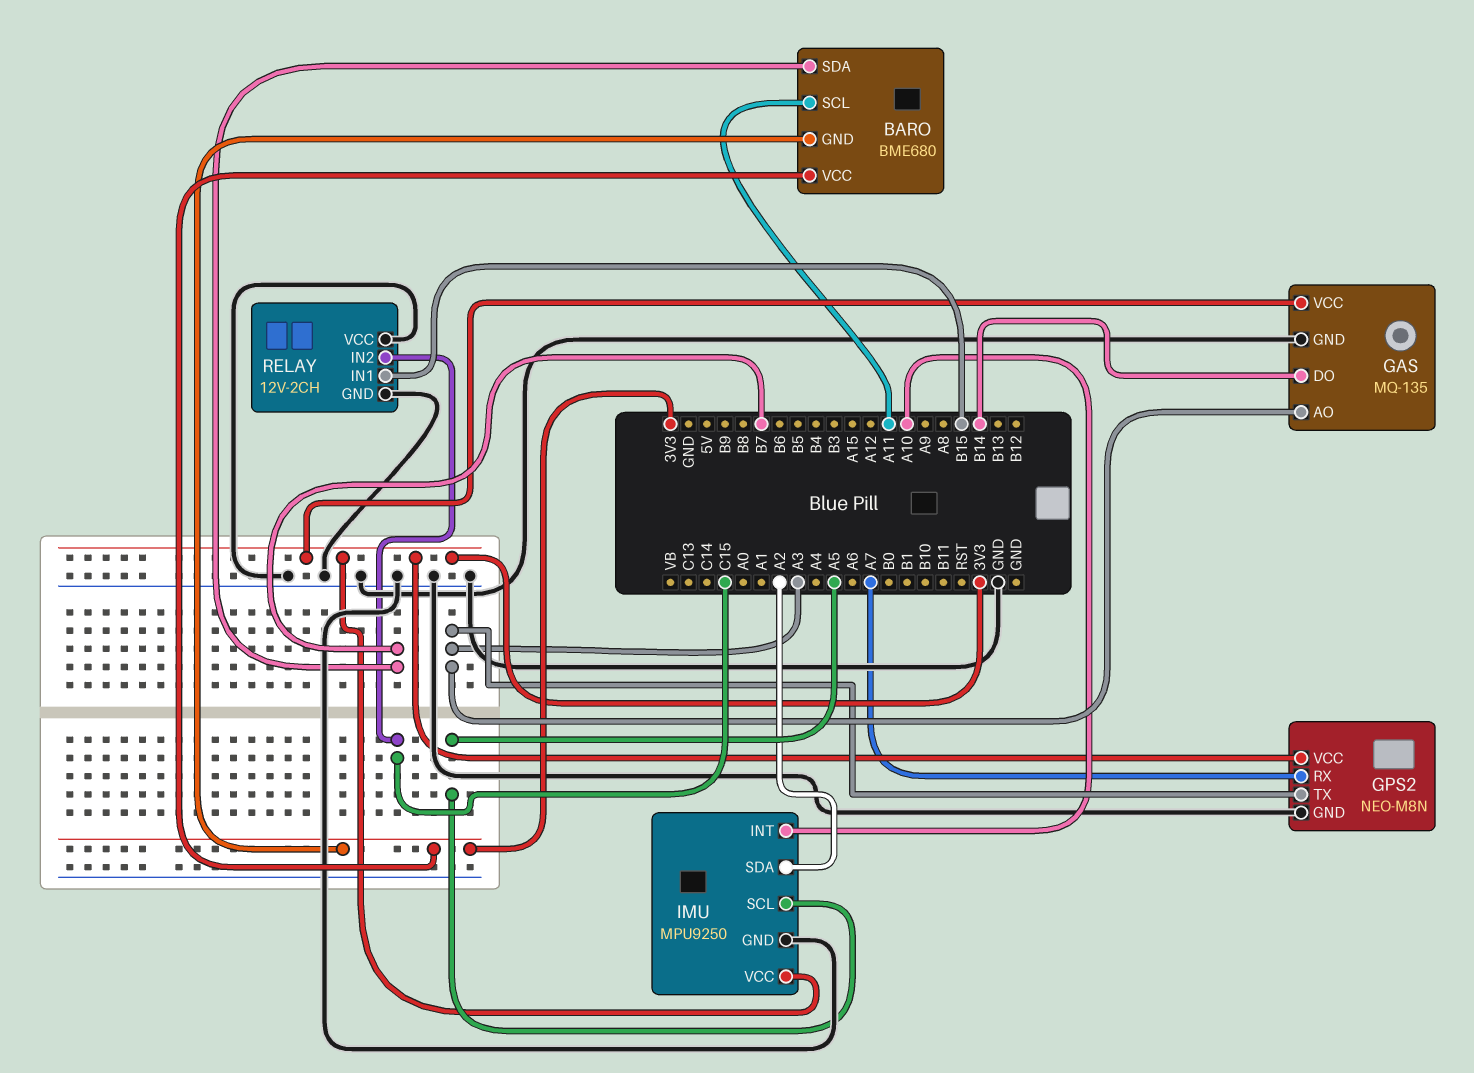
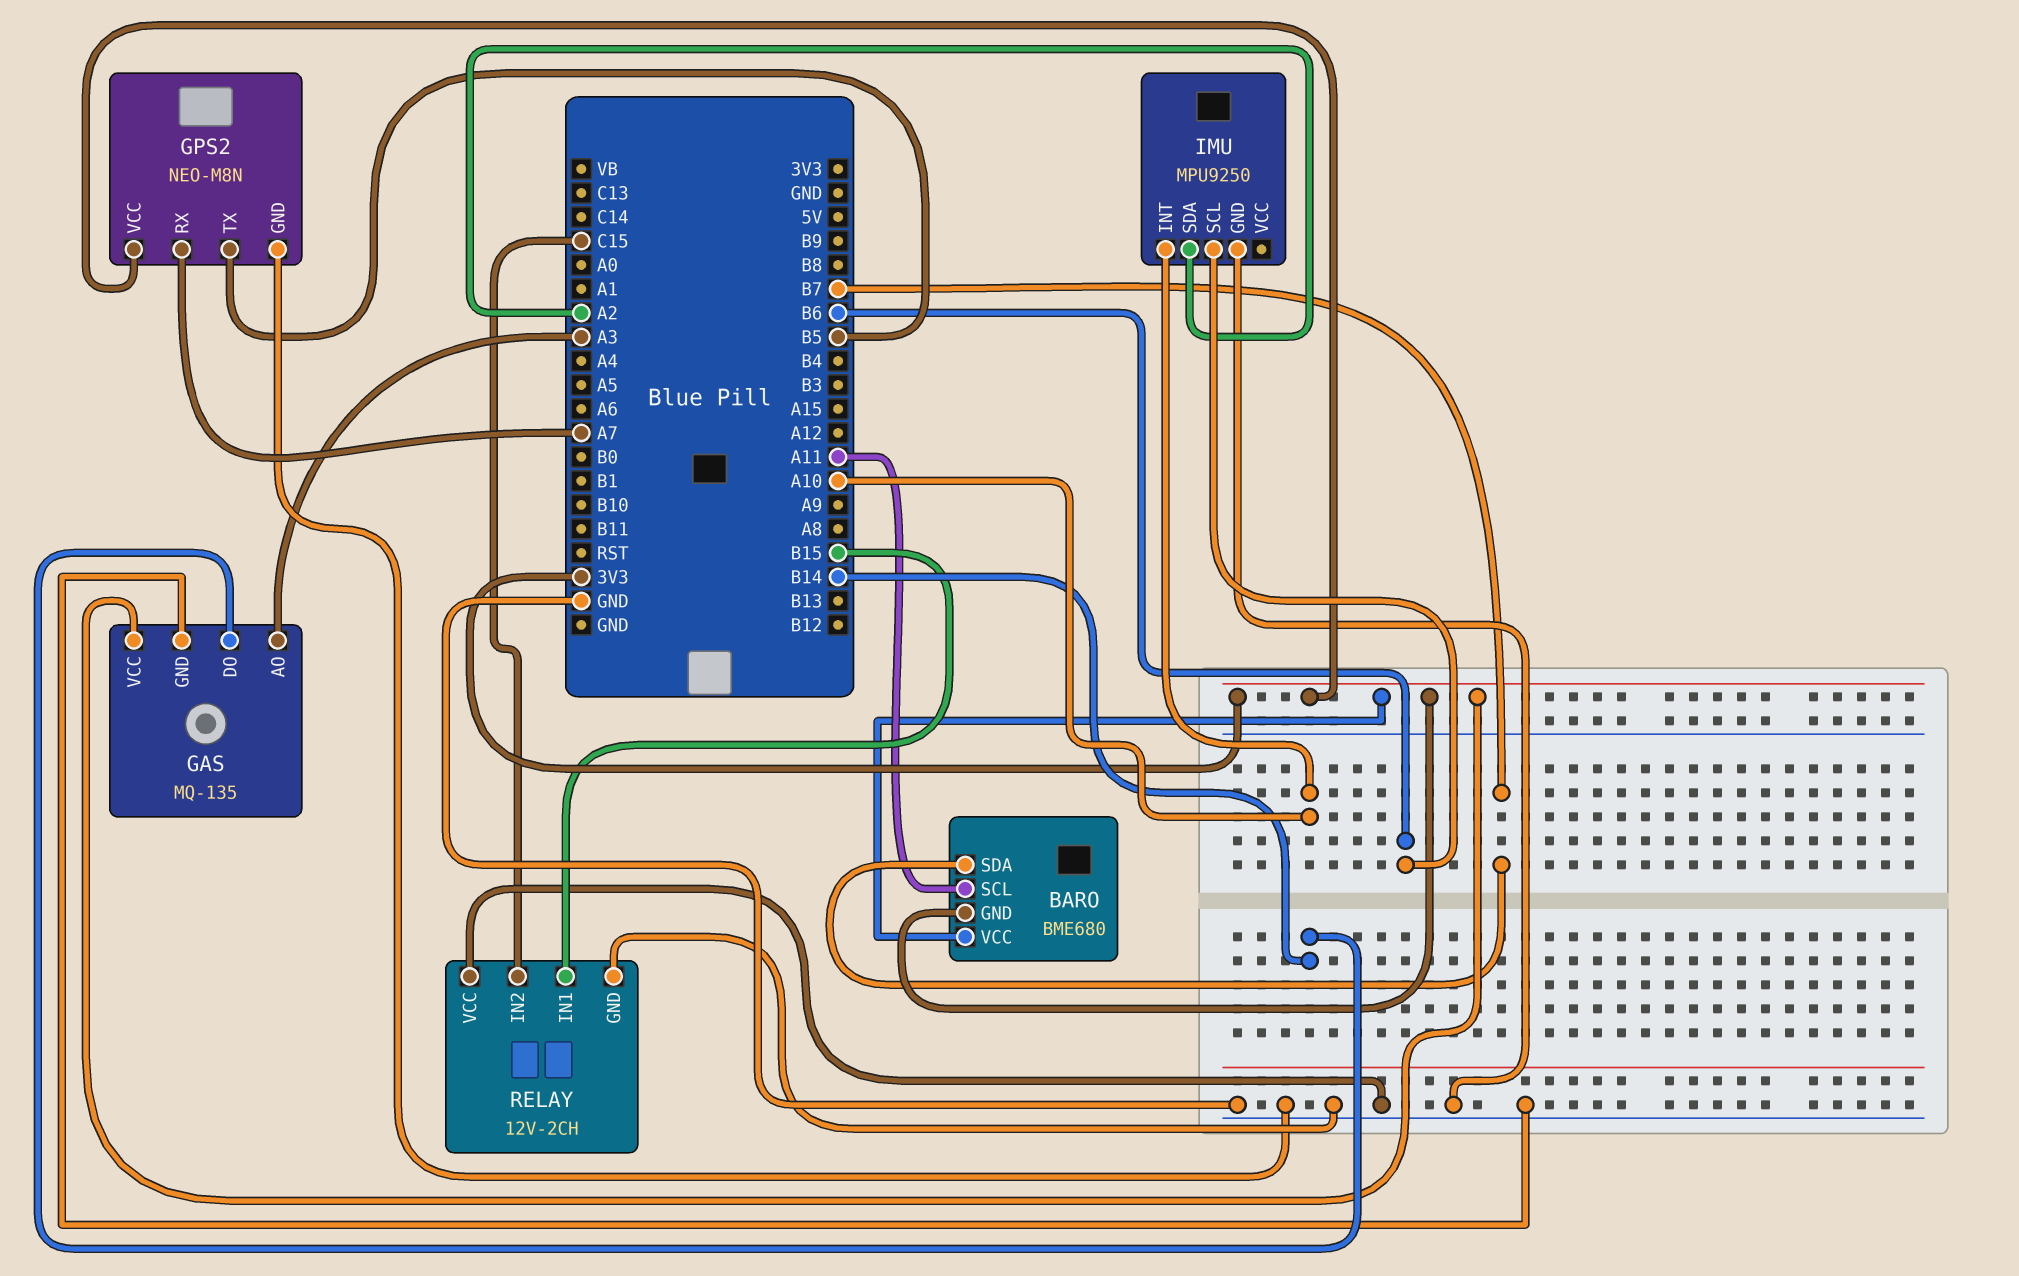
GPS2 pin TX: A3 -> B5
IMU pin SCL: A5 -> B6
IMU pin VCC: 3V3 -> none

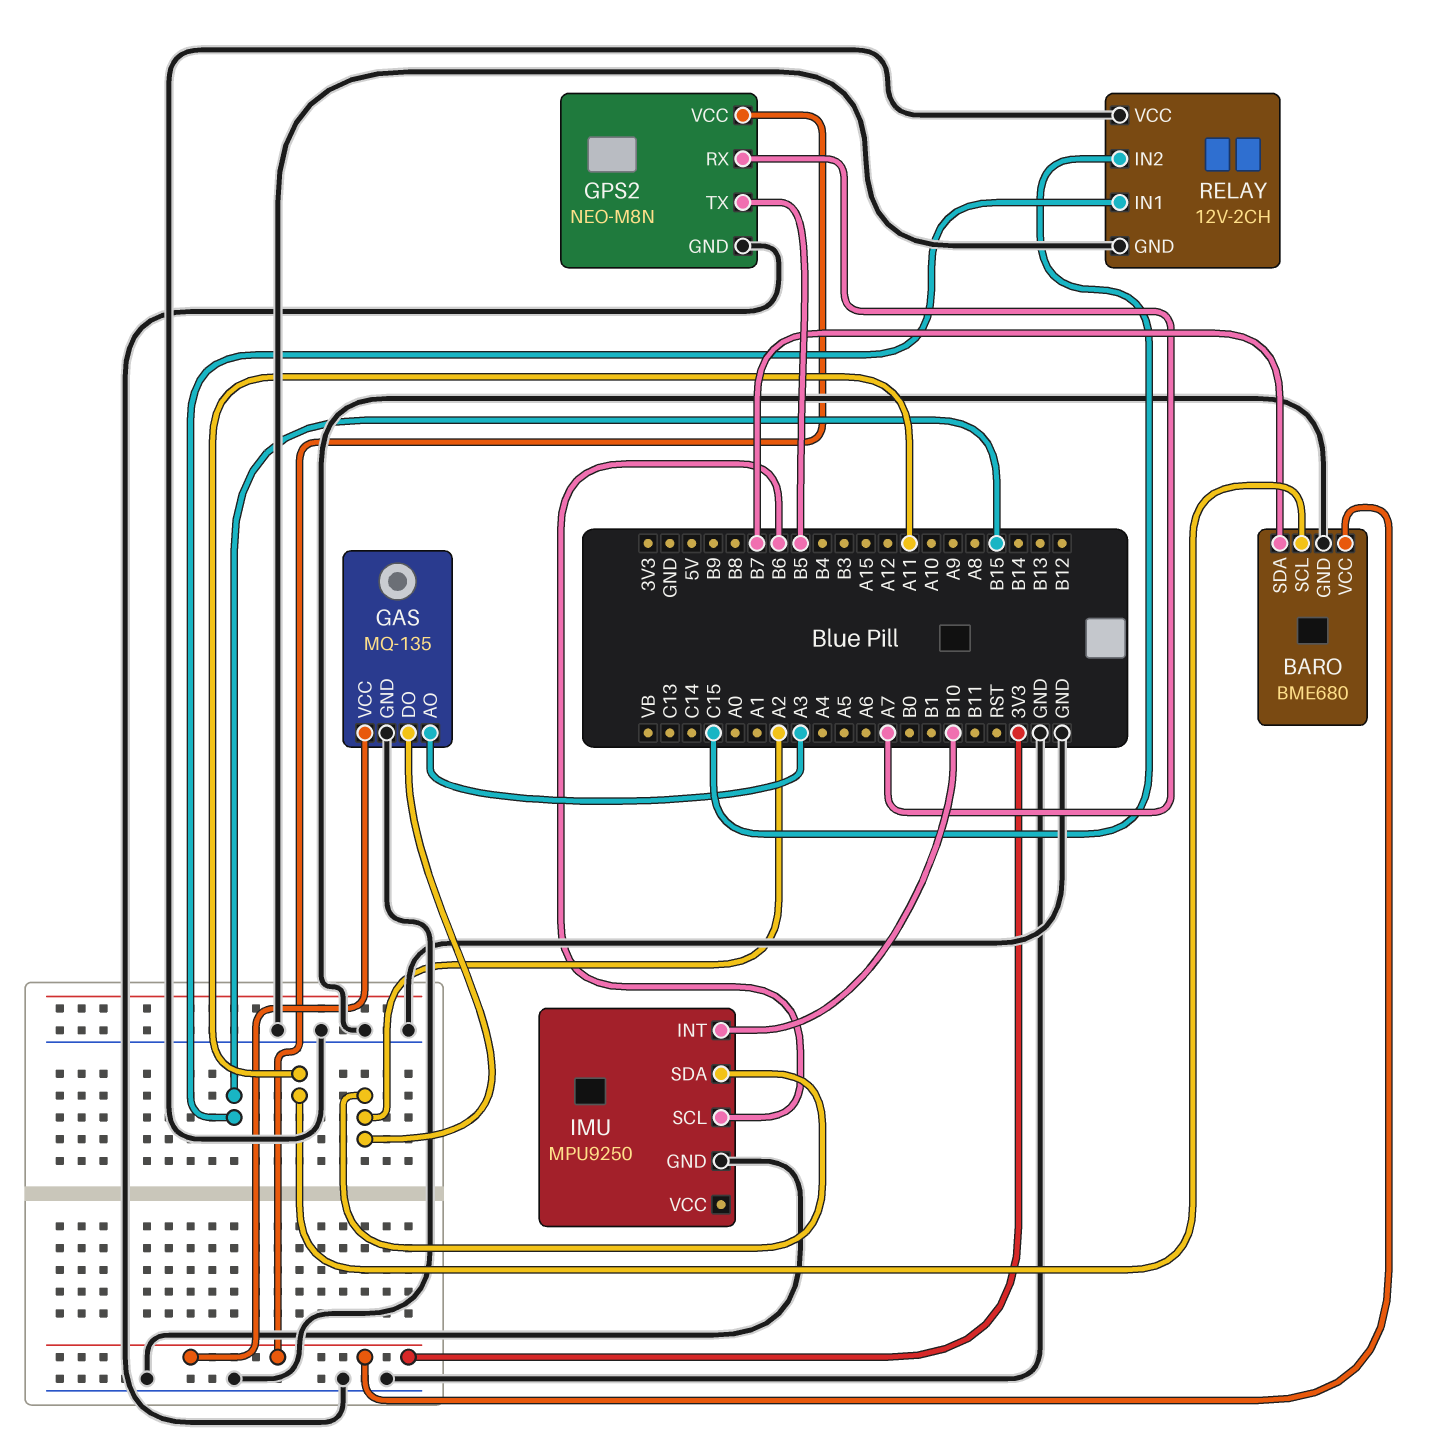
BARO pin GND: 3V3 -> GND
GAS pin DO: B14 -> A2
IMU pin INT: A10 -> B10

